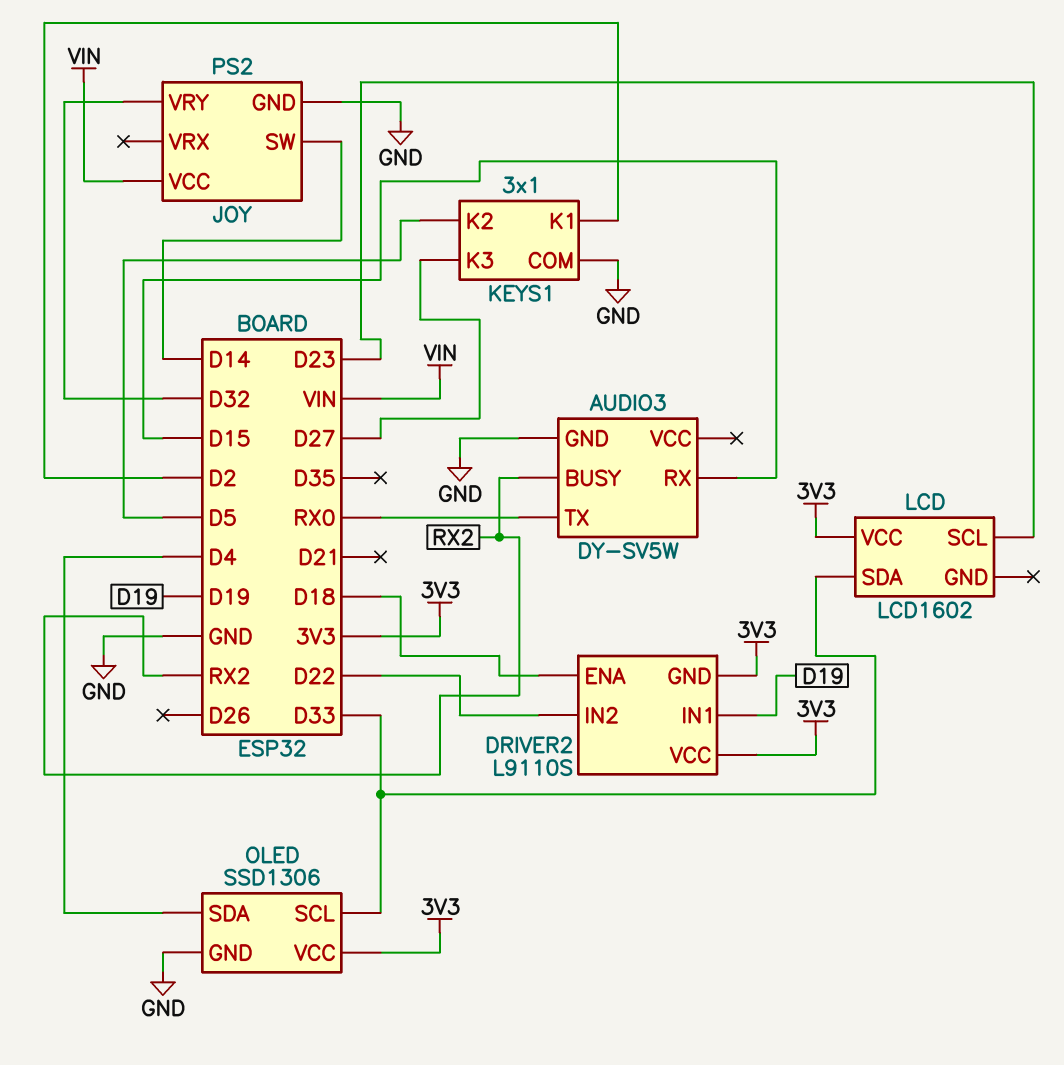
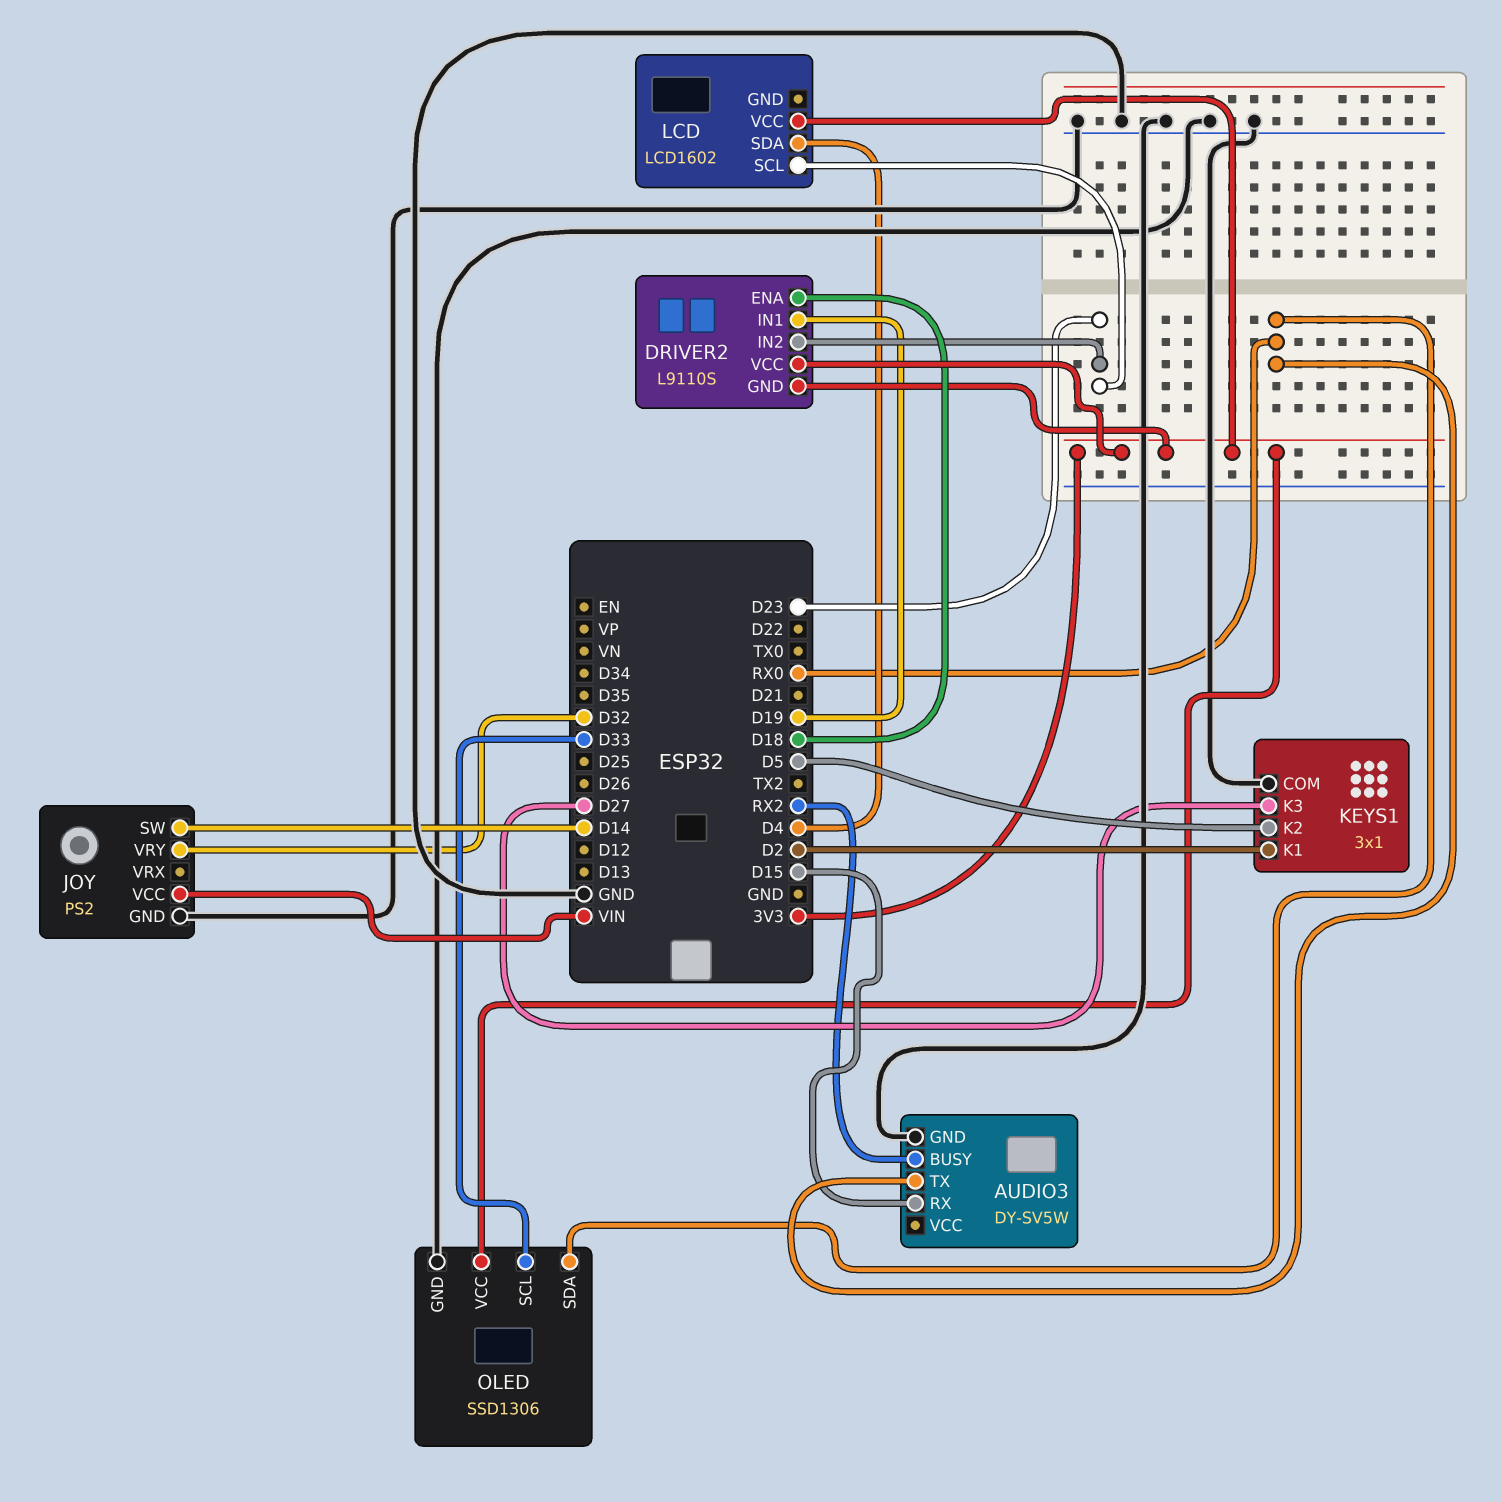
DRIVER2 pin IN2: D22 -> D23
LCD pin SDA: D33 -> D4
OLED pin SDA: D4 -> RX0

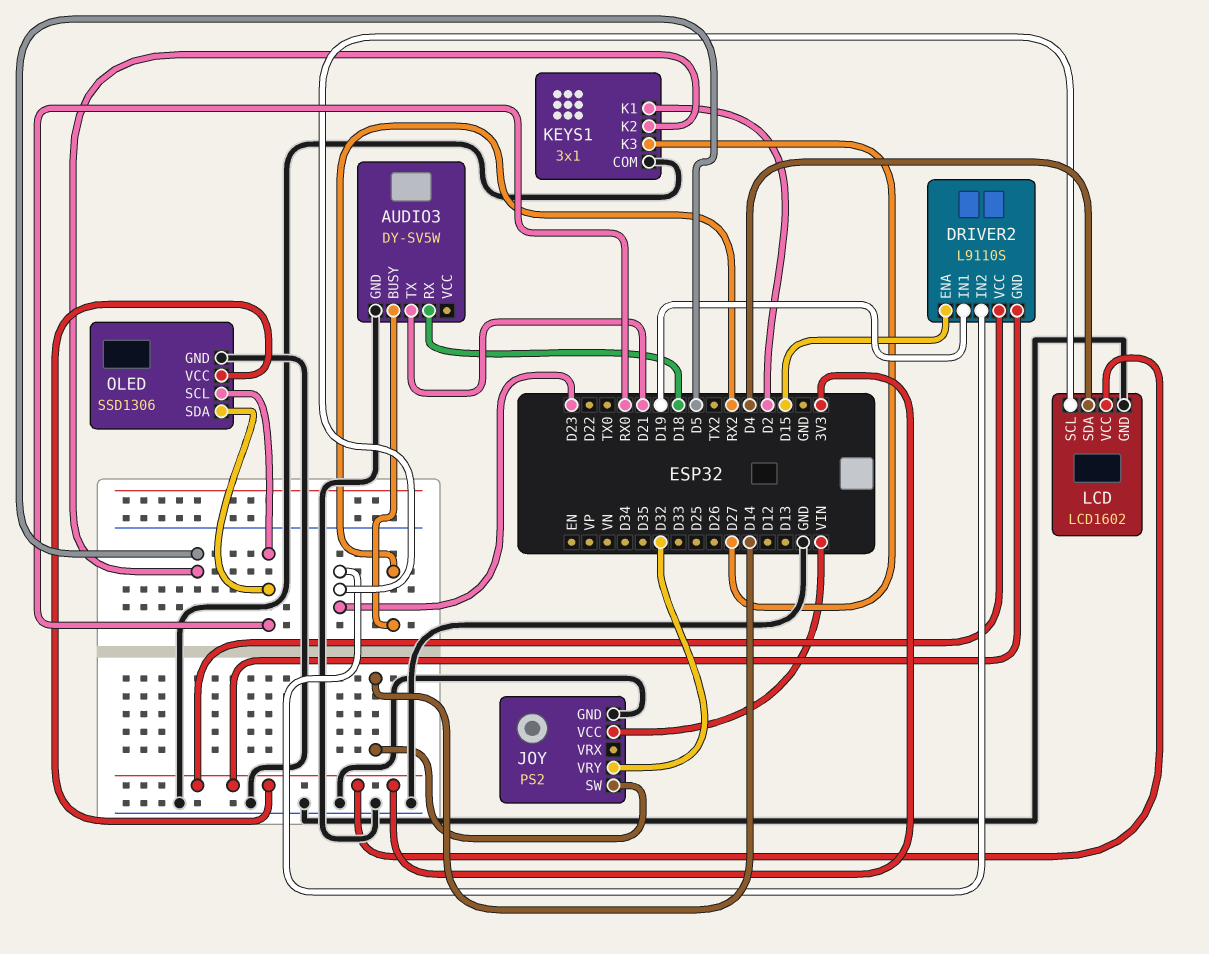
AUDIO3 pin RX: D15 -> D18
AUDIO3 pin TX: RX0 -> D21
DRIVER2 pin ENA: D18 -> D15
LCD pin GND: none -> GND
OLED pin SCL: D33 -> RX0

